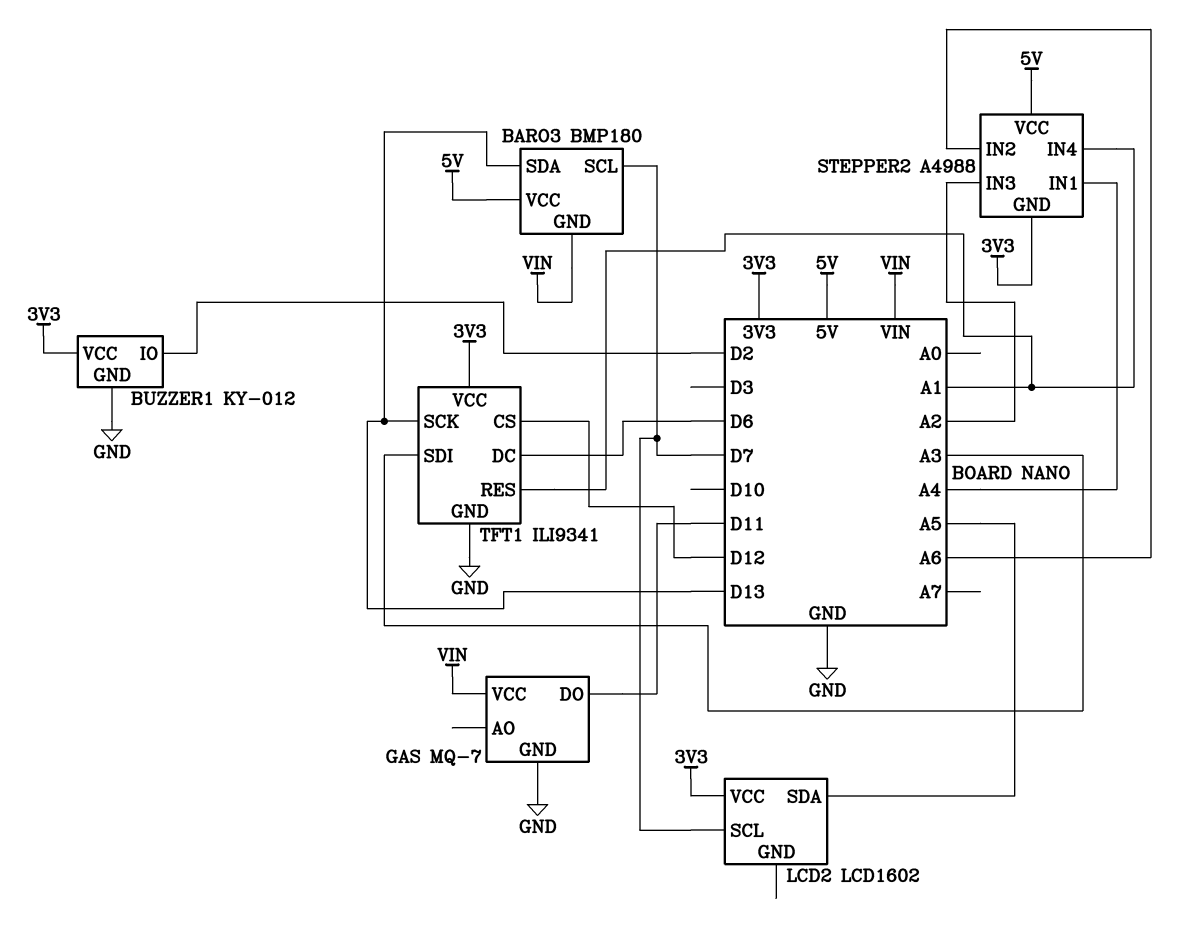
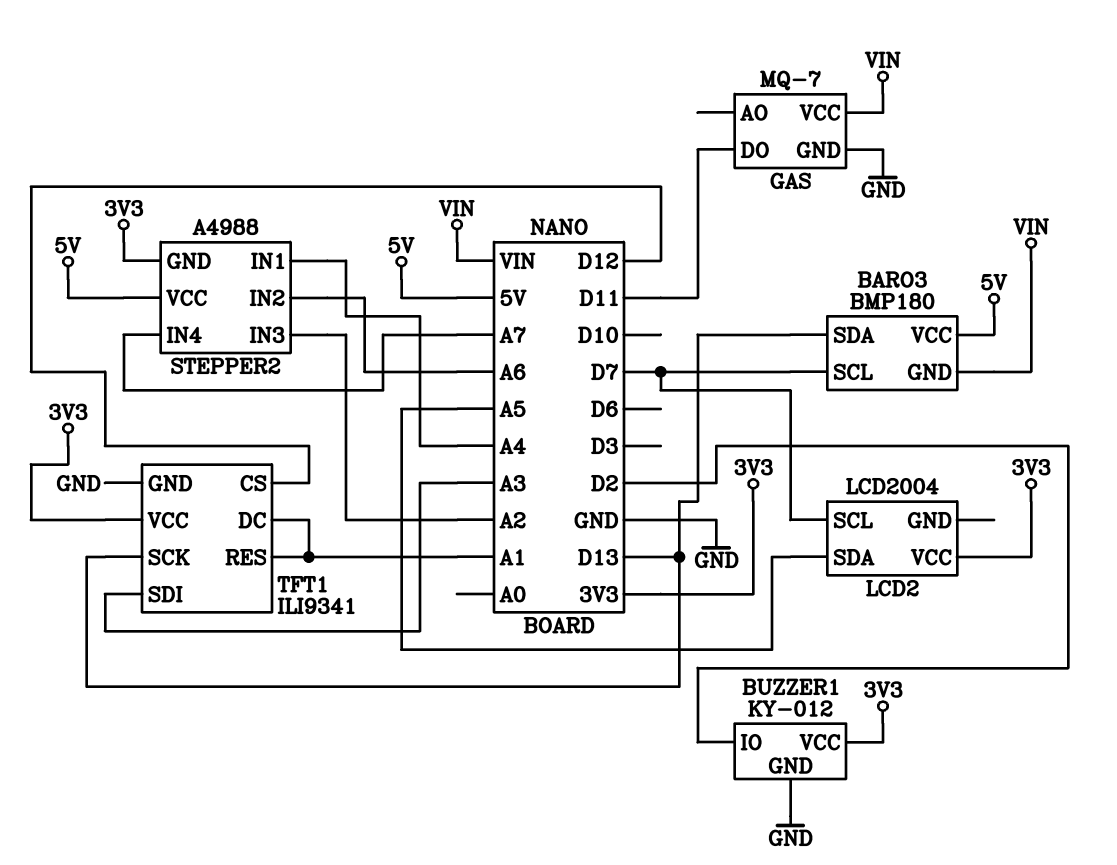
LCD2: LCD1602 -> LCD2004
STEPPER2 pin IN4: A1 -> A7
TFT1 pin DC: D6 -> A1

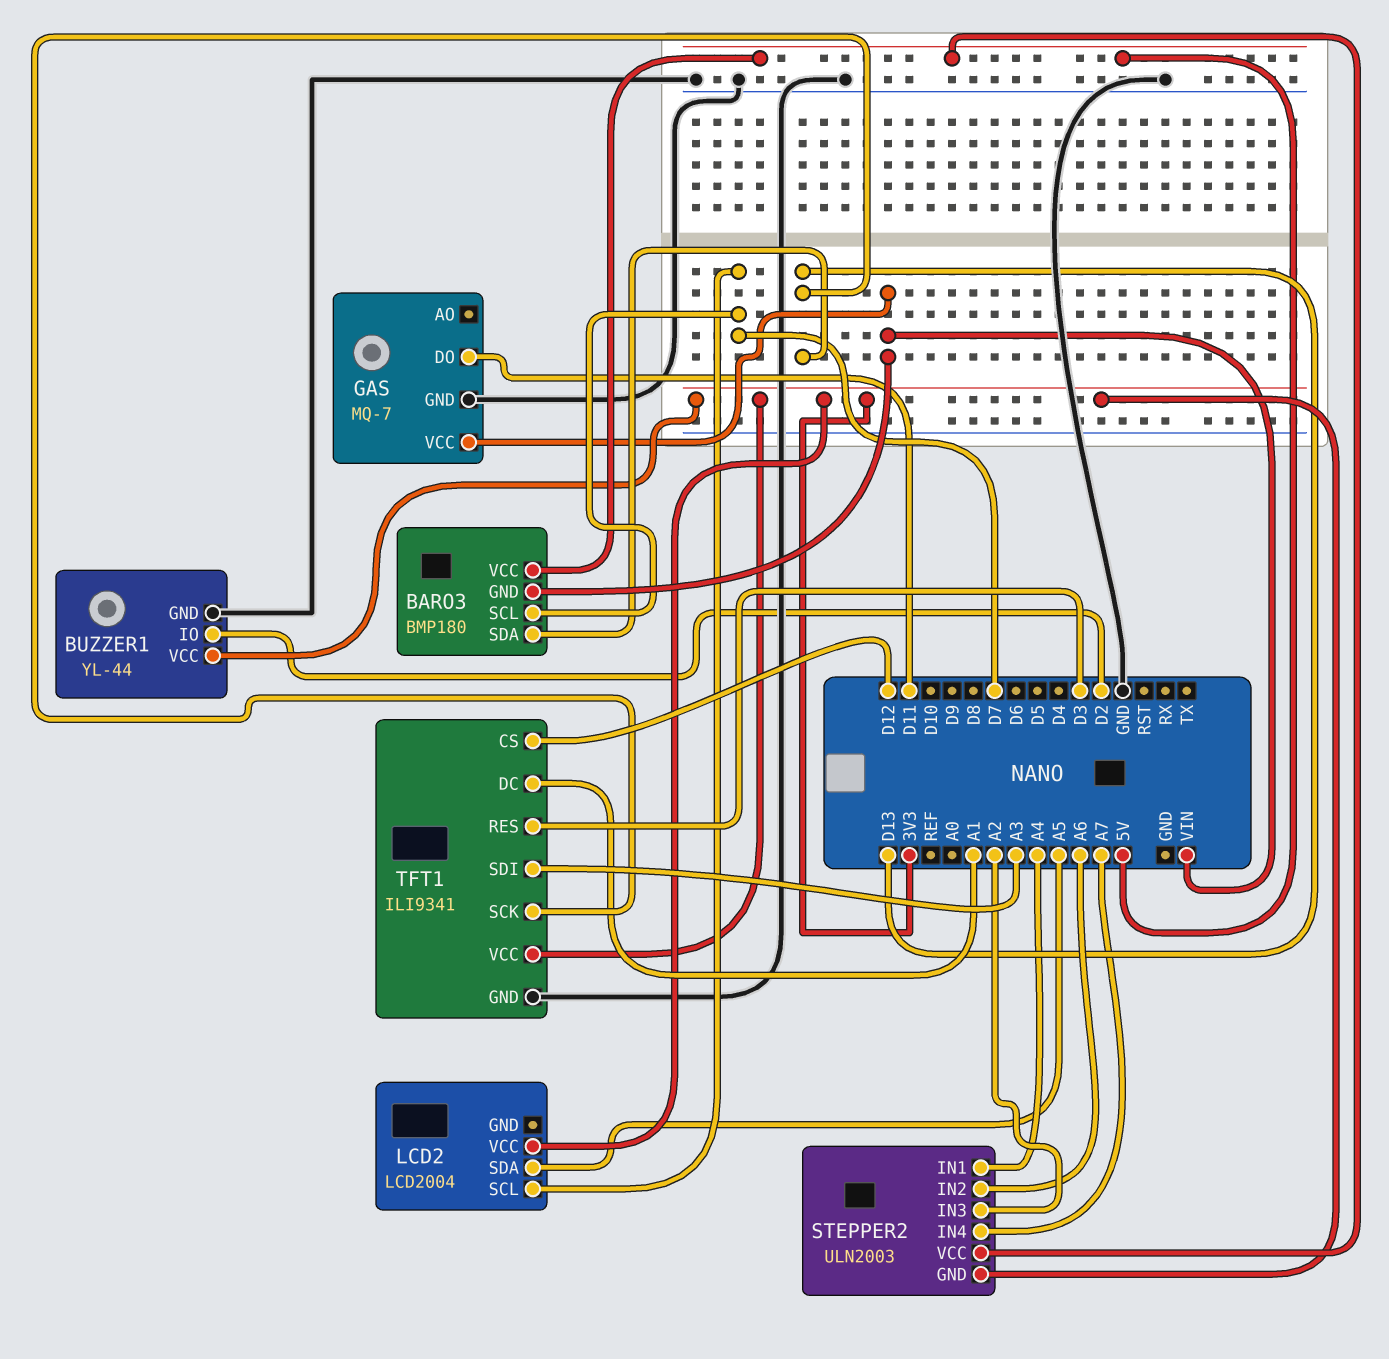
BUZZER1: KY-012 -> YL-44
STEPPER2: A4988 -> ULN2003
TFT1 pin RES: A1 -> D3

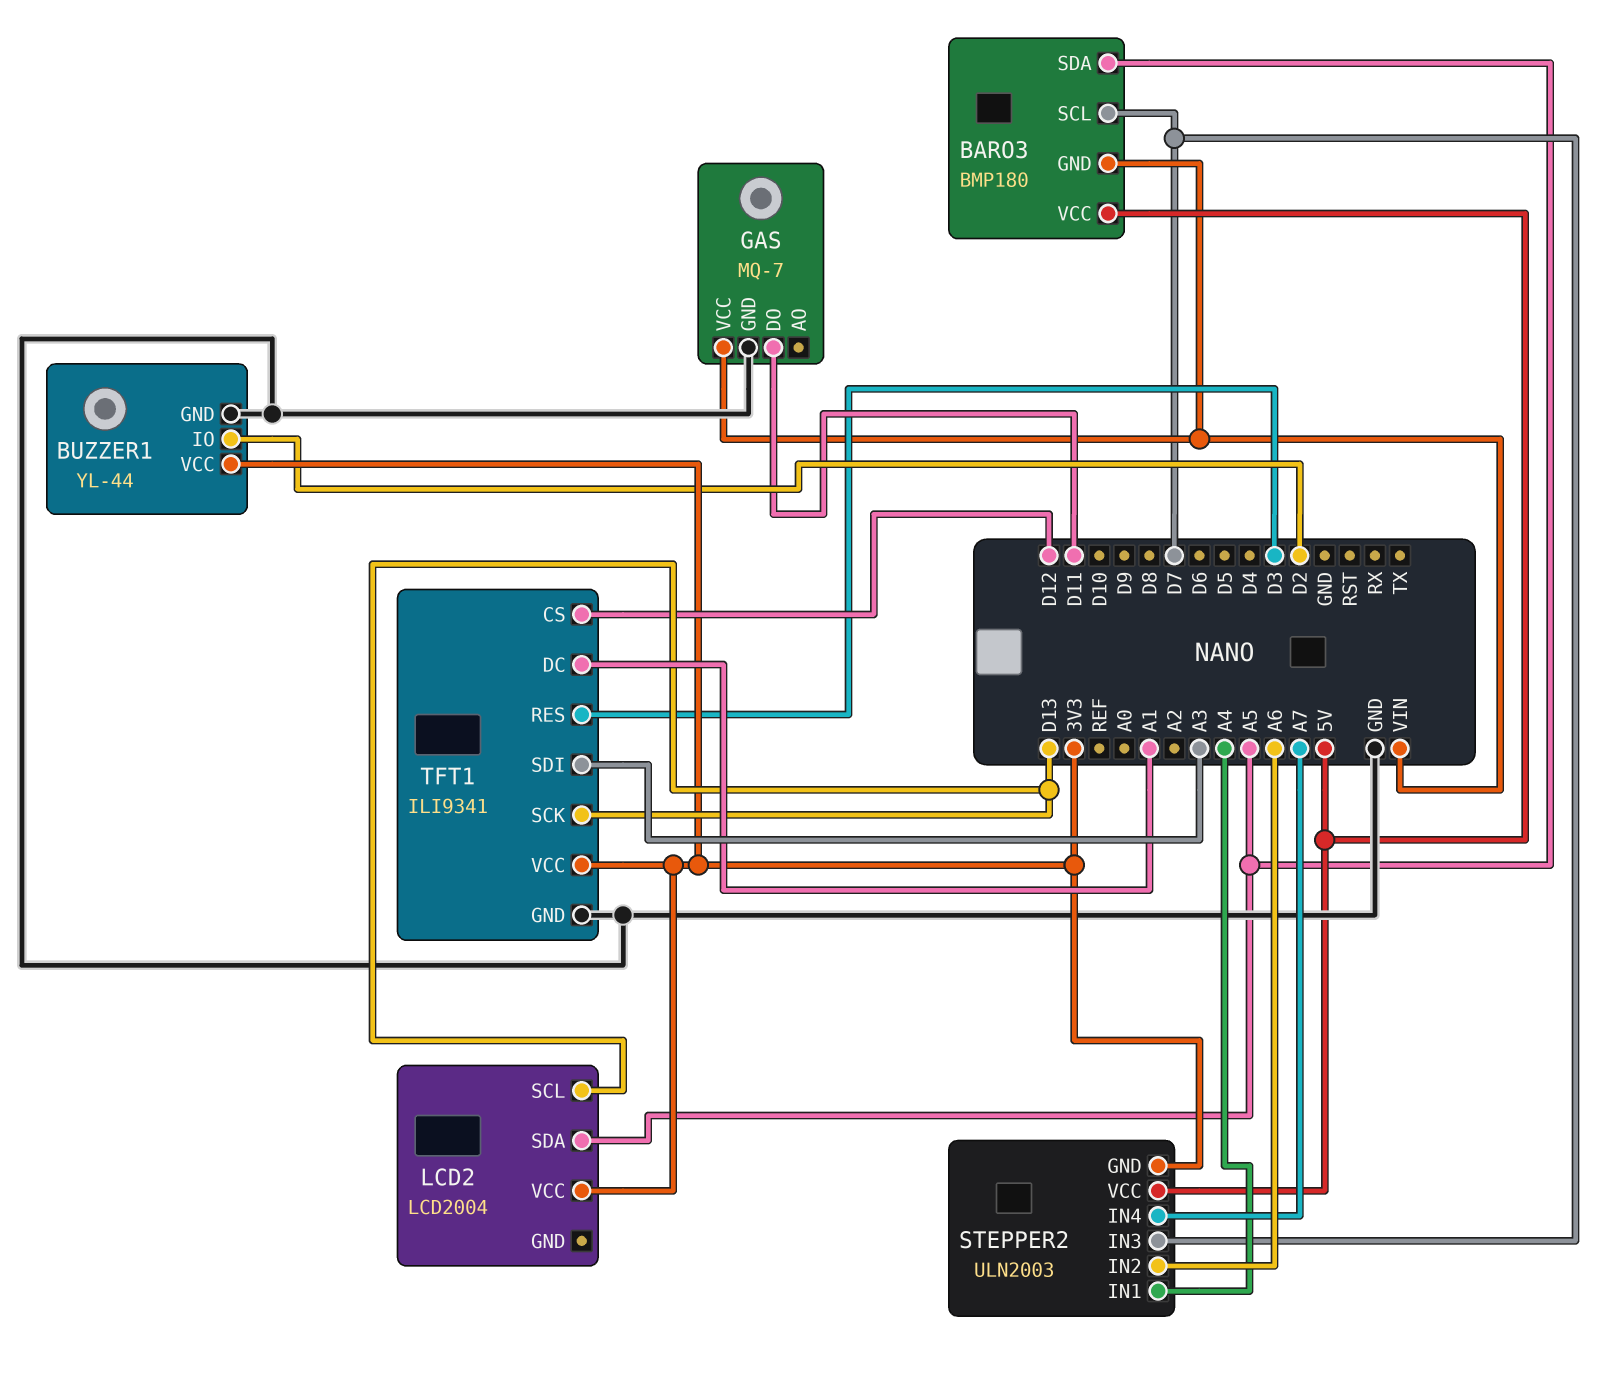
BARO3 pin SDA: D13 -> A5
LCD2 pin SCL: D7 -> D13
STEPPER2 pin IN3: A2 -> D7

